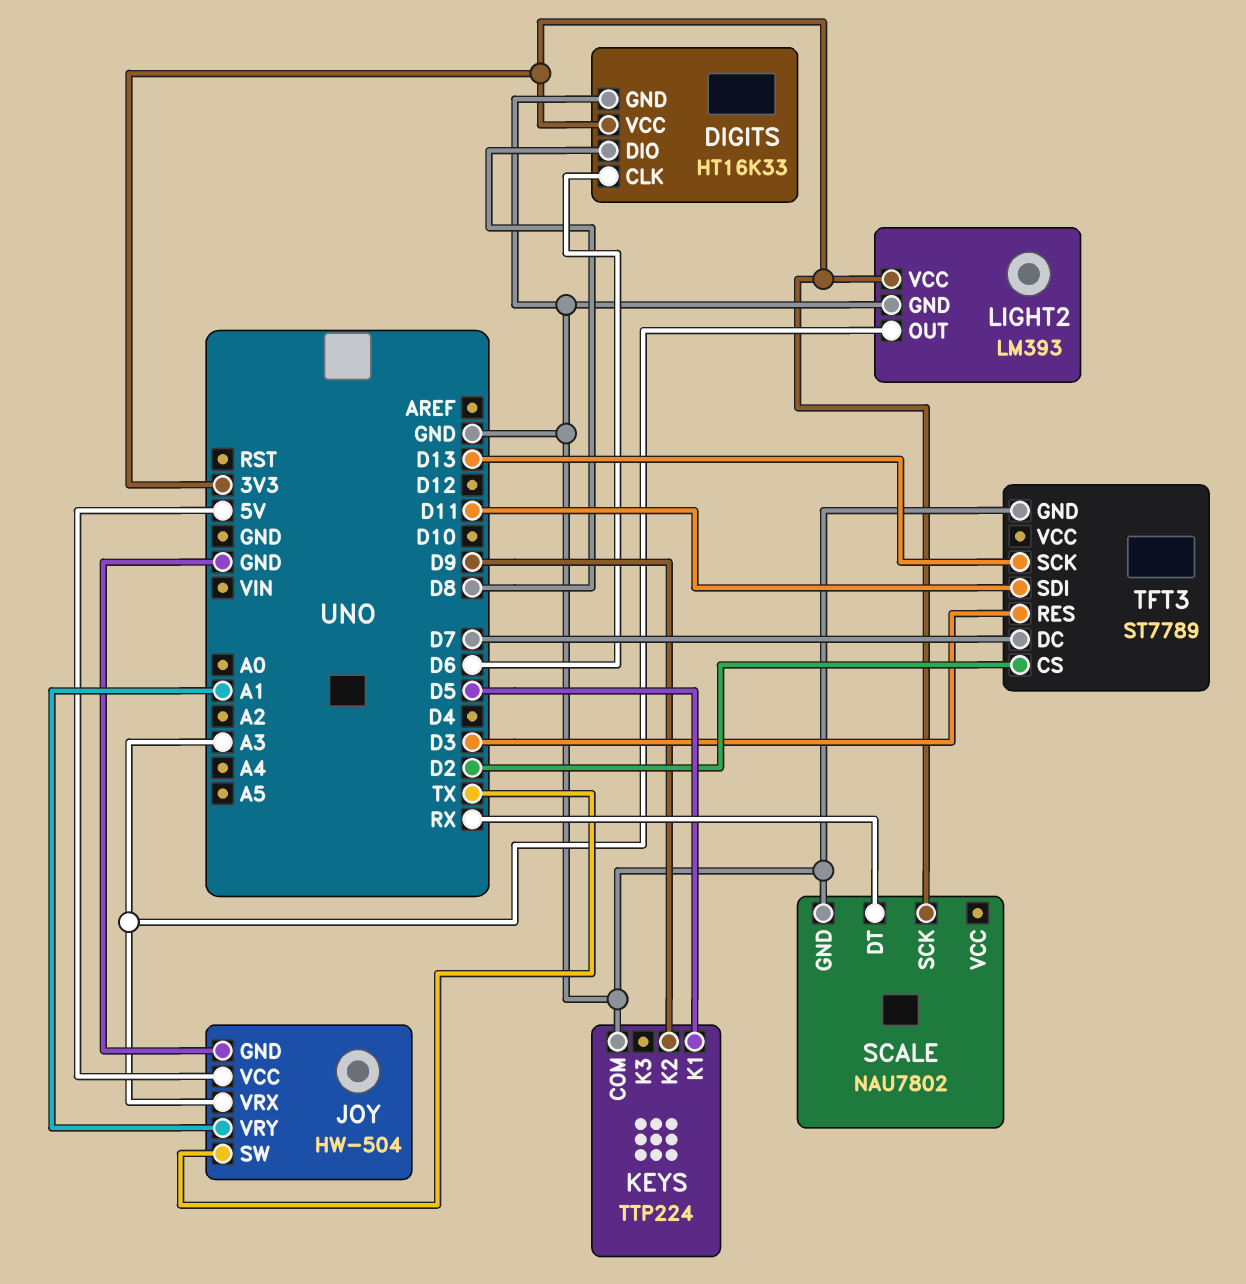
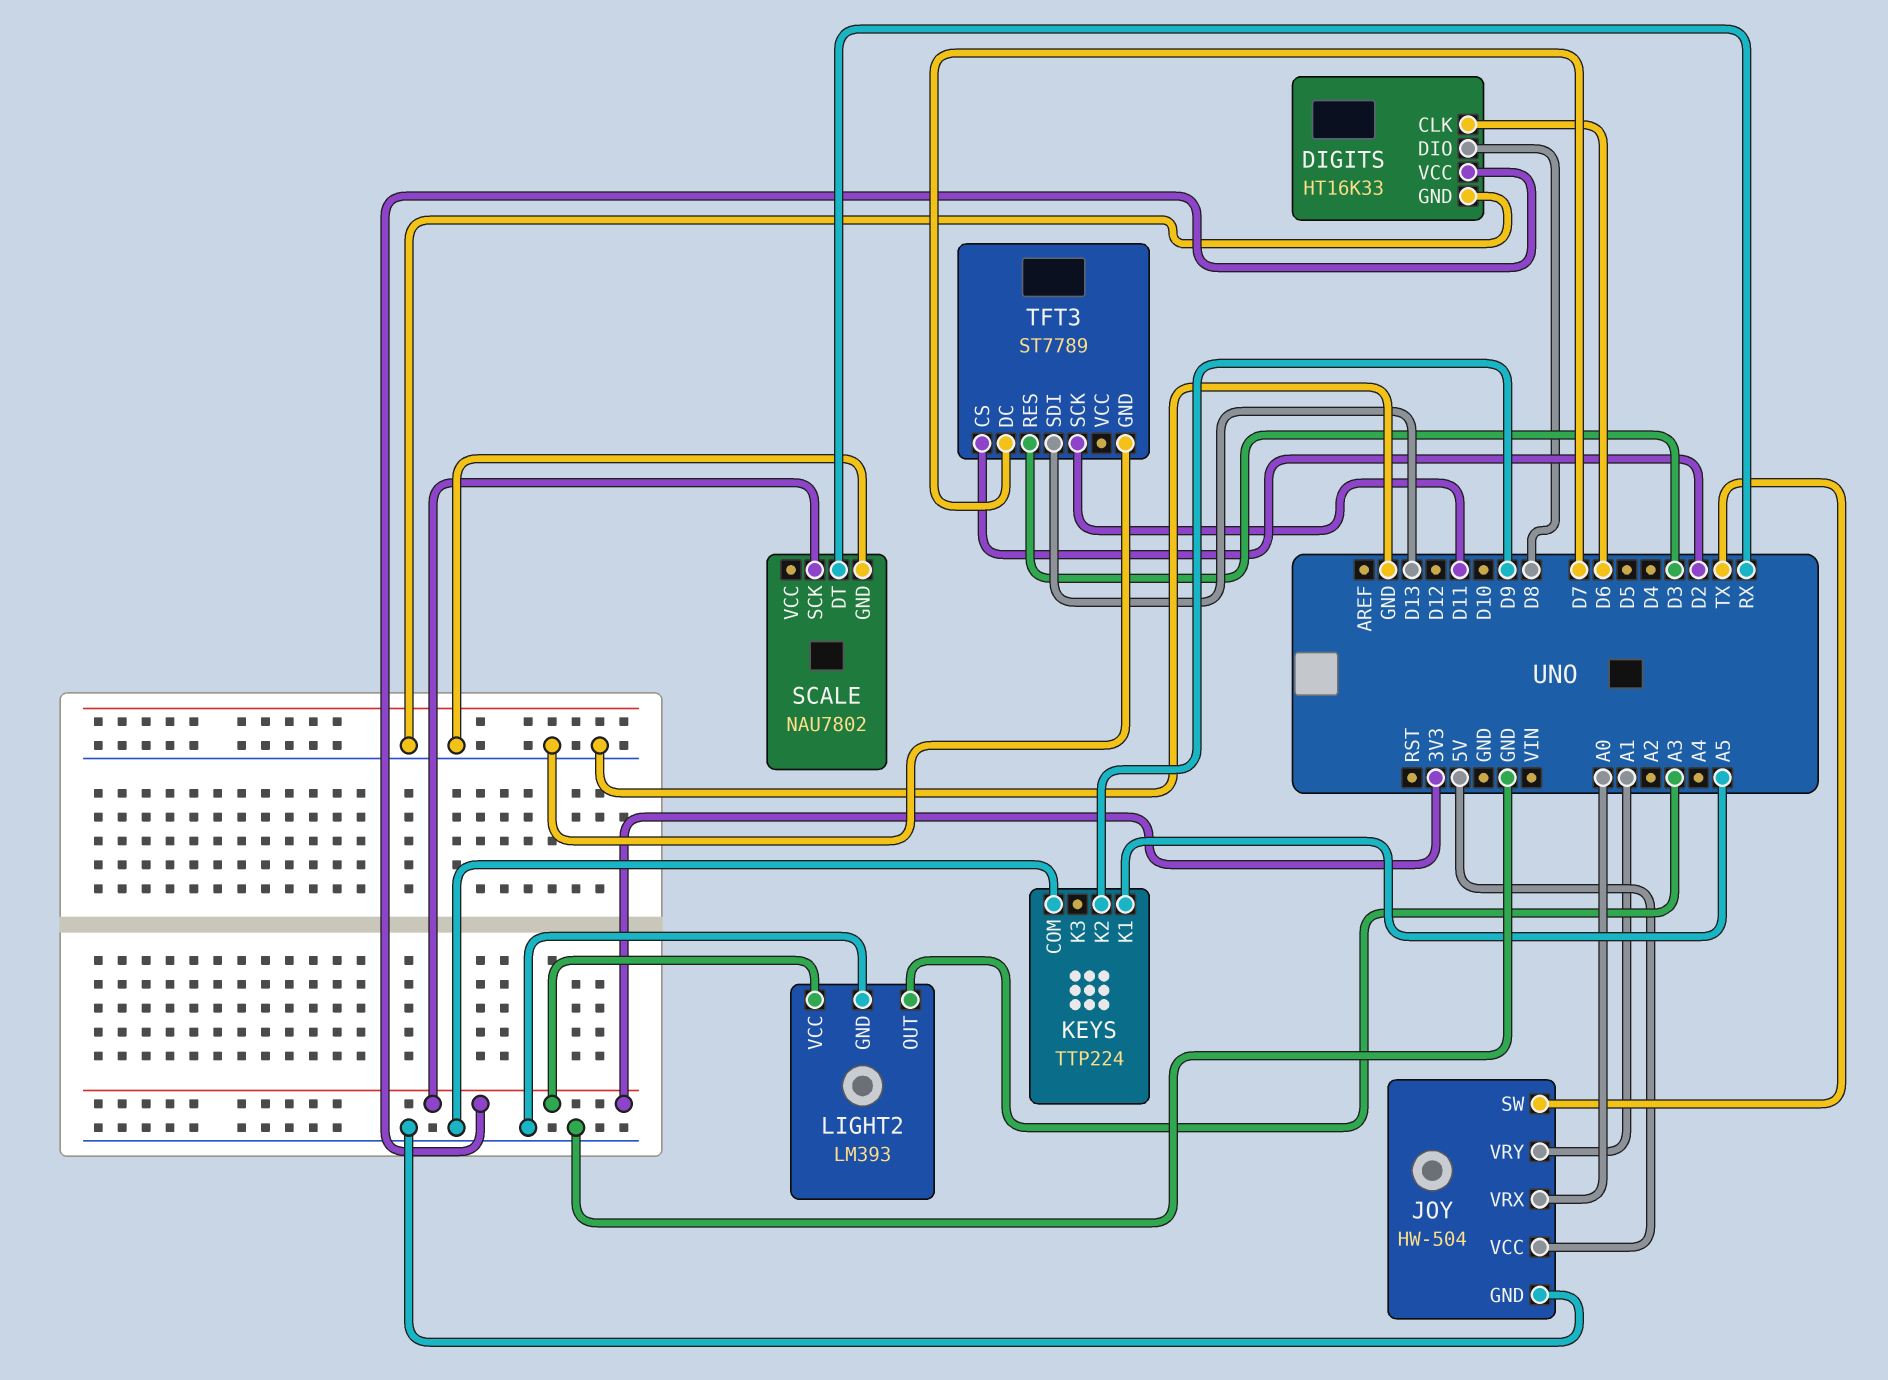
JOY pin VRX: A3 -> A0
KEYS pin K1: D5 -> A5
TFT3 pin SCK: D13 -> D11
TFT3 pin SDI: D11 -> D13

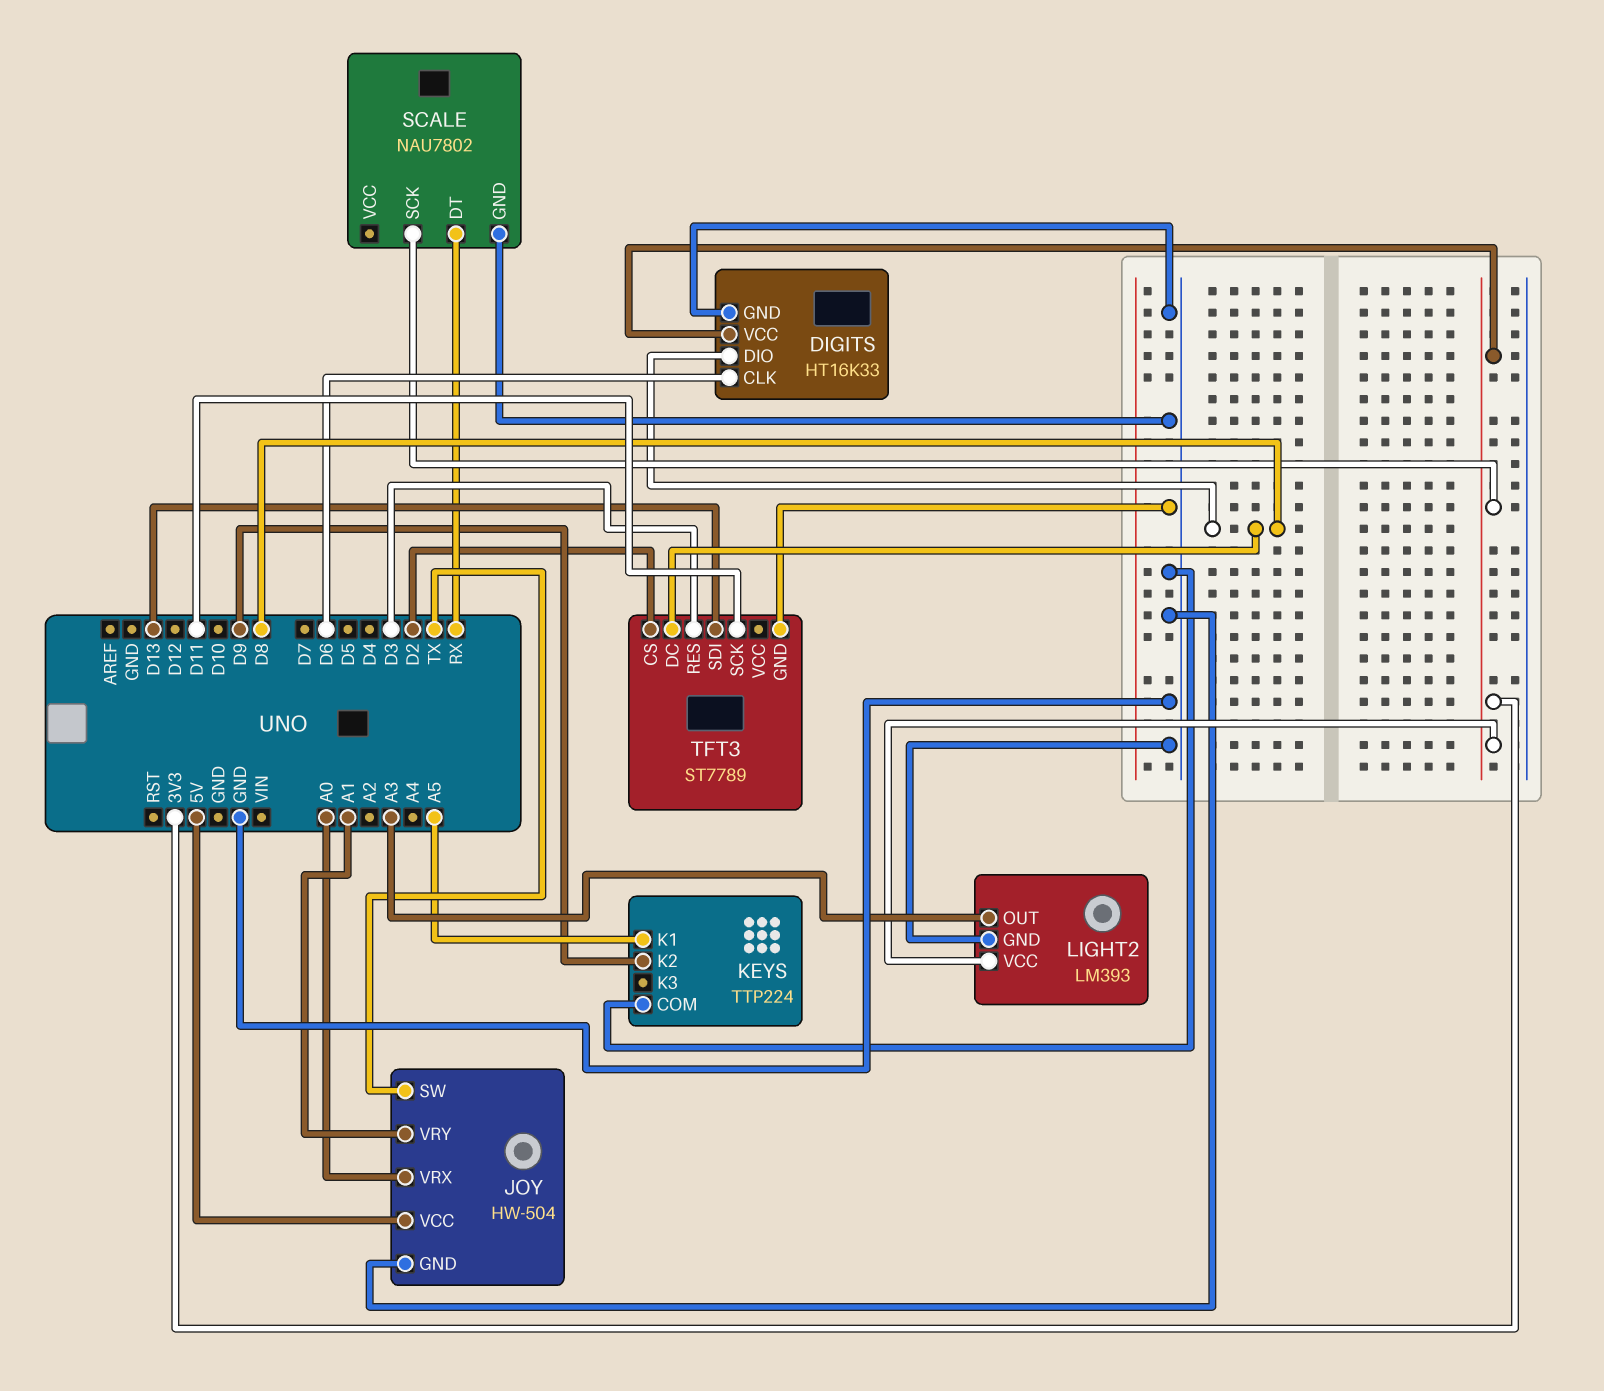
TFT3 pin DC: D7 -> D8

